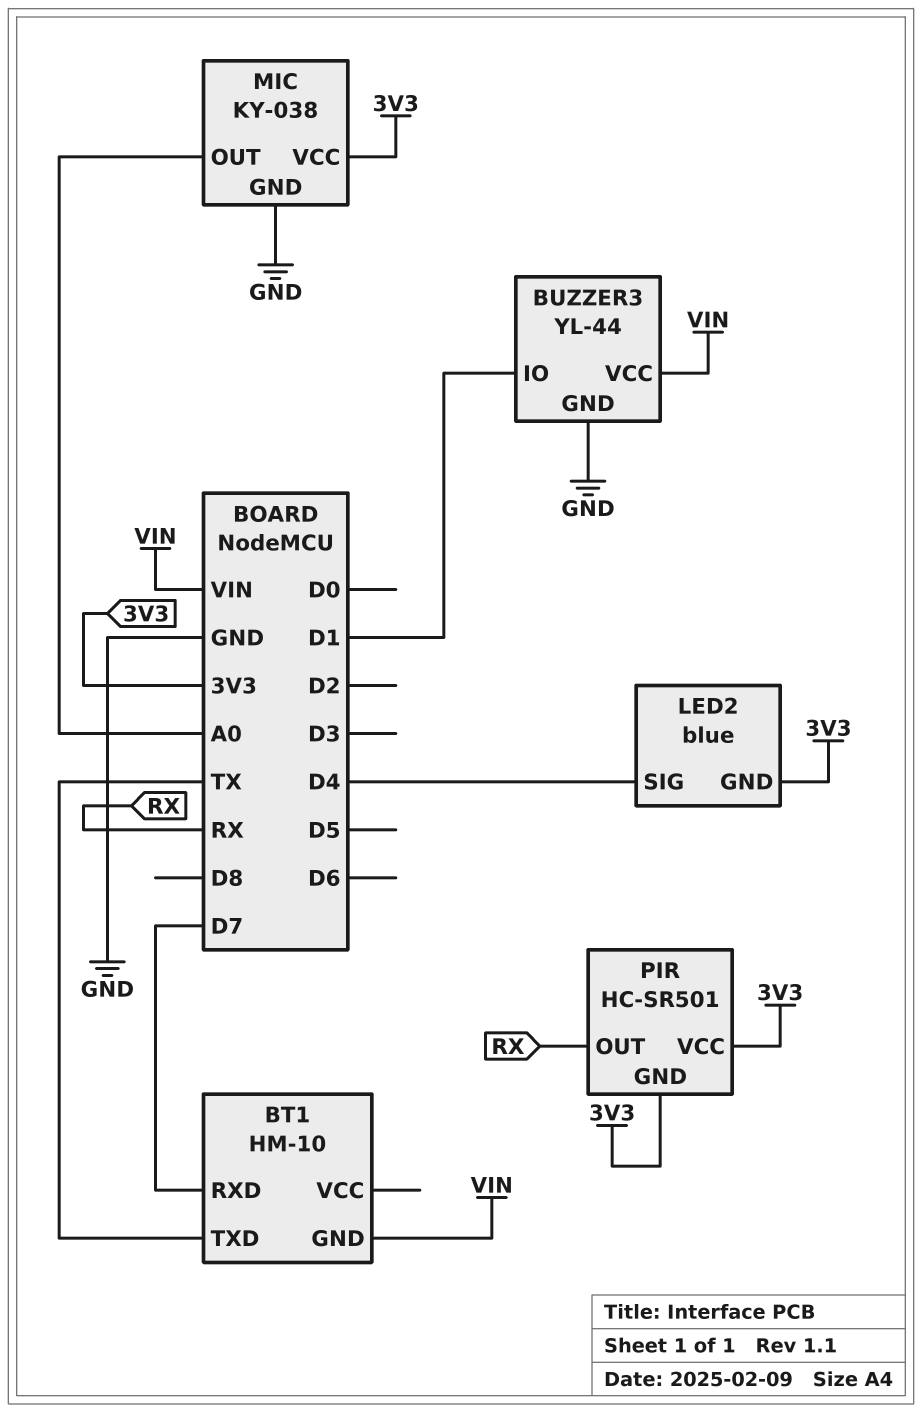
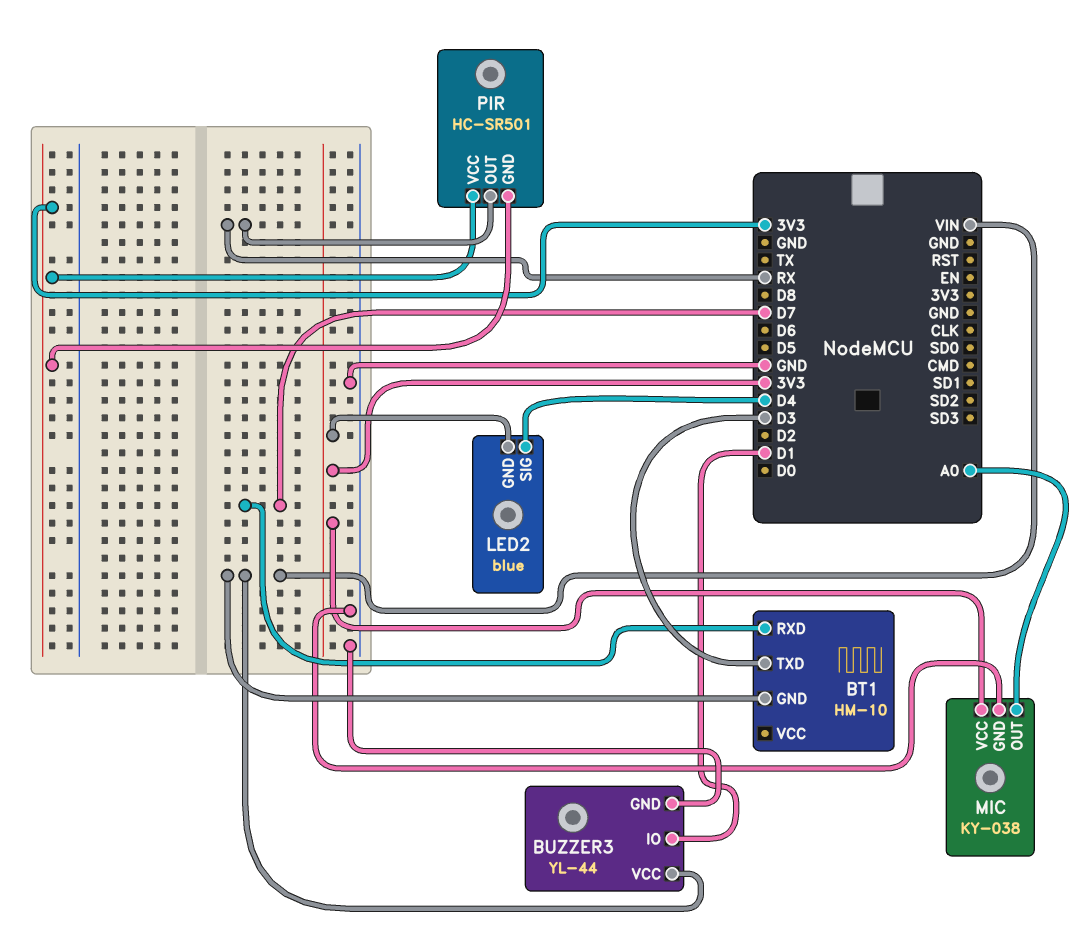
BT1 pin TXD: TX -> D3

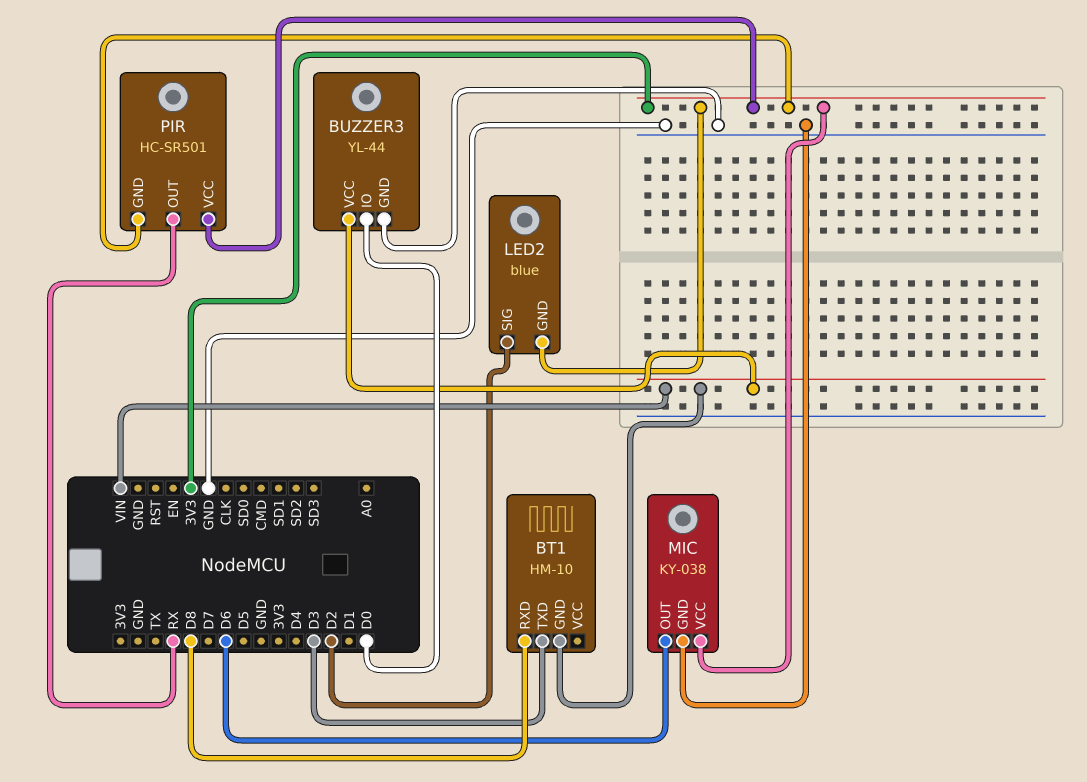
BT1 pin RXD: D7 -> D8
BUZZER3 pin IO: D1 -> D0
LED2 pin SIG: D4 -> D2
MIC pin OUT: A0 -> D6

